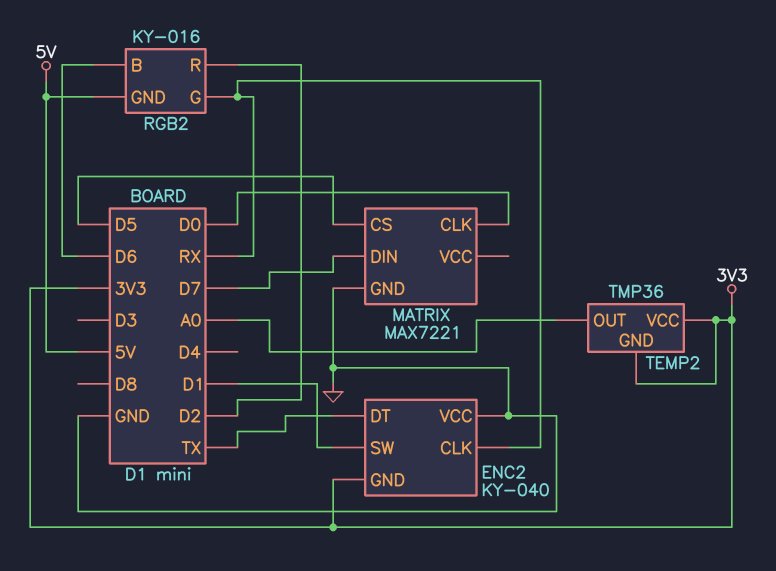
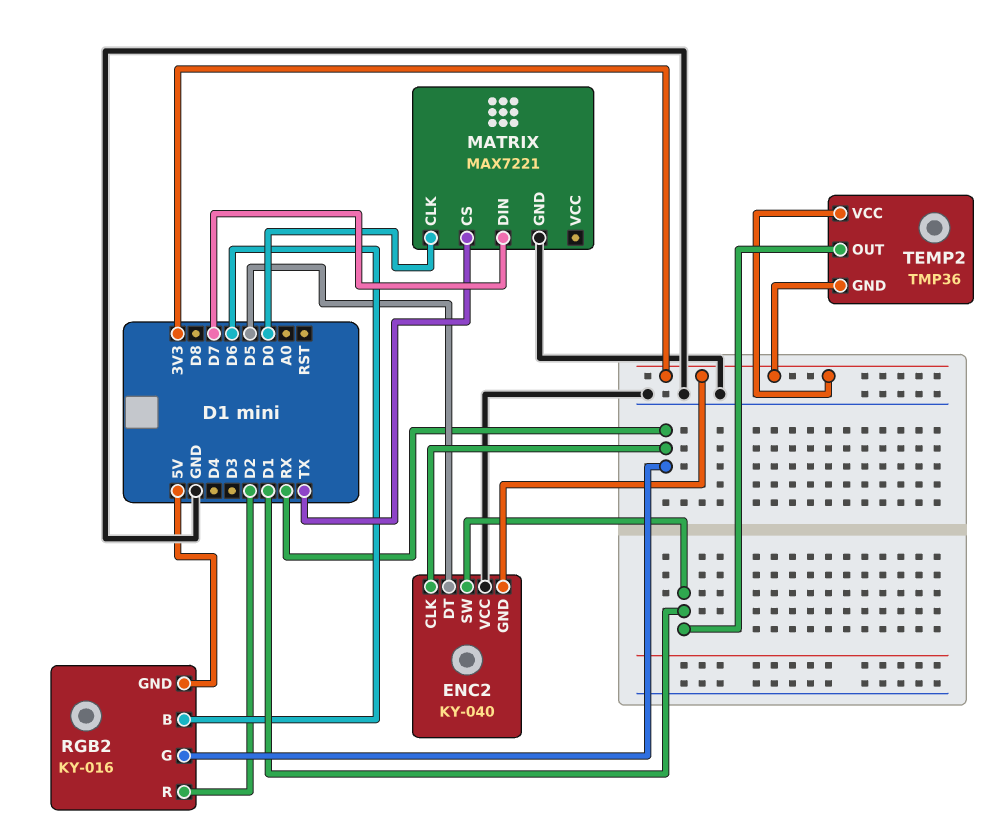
ENC2 pin DT: TX -> D5
MATRIX pin CS: D5 -> TX
TEMP2 pin OUT: A0 -> D1

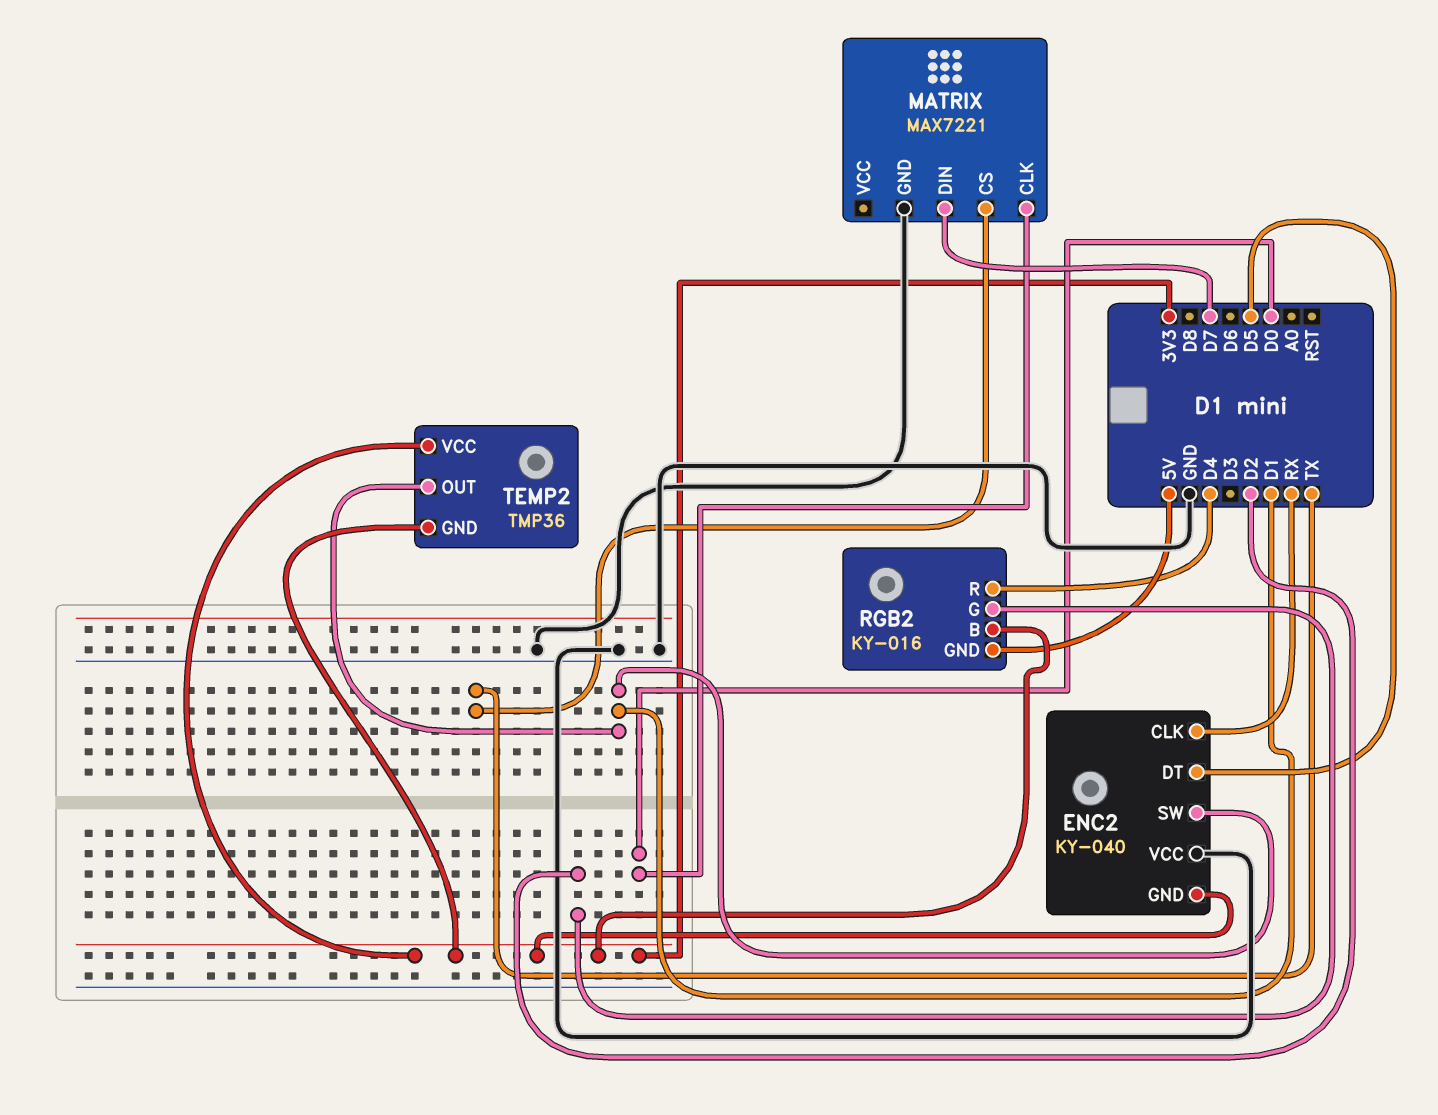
RGB2 pin B: D6 -> 3V3
RGB2 pin G: RX -> D2
RGB2 pin R: D2 -> D4

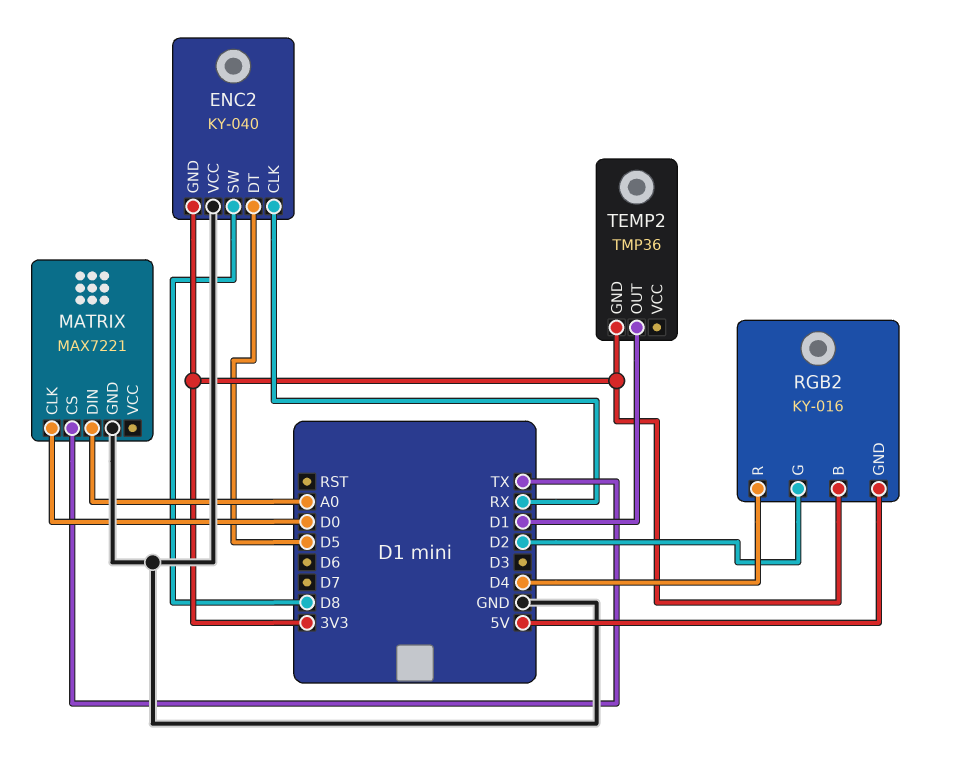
ENC2 pin SW: D1 -> D8
MATRIX pin DIN: D7 -> A0
TEMP2 pin VCC: 3V3 -> none

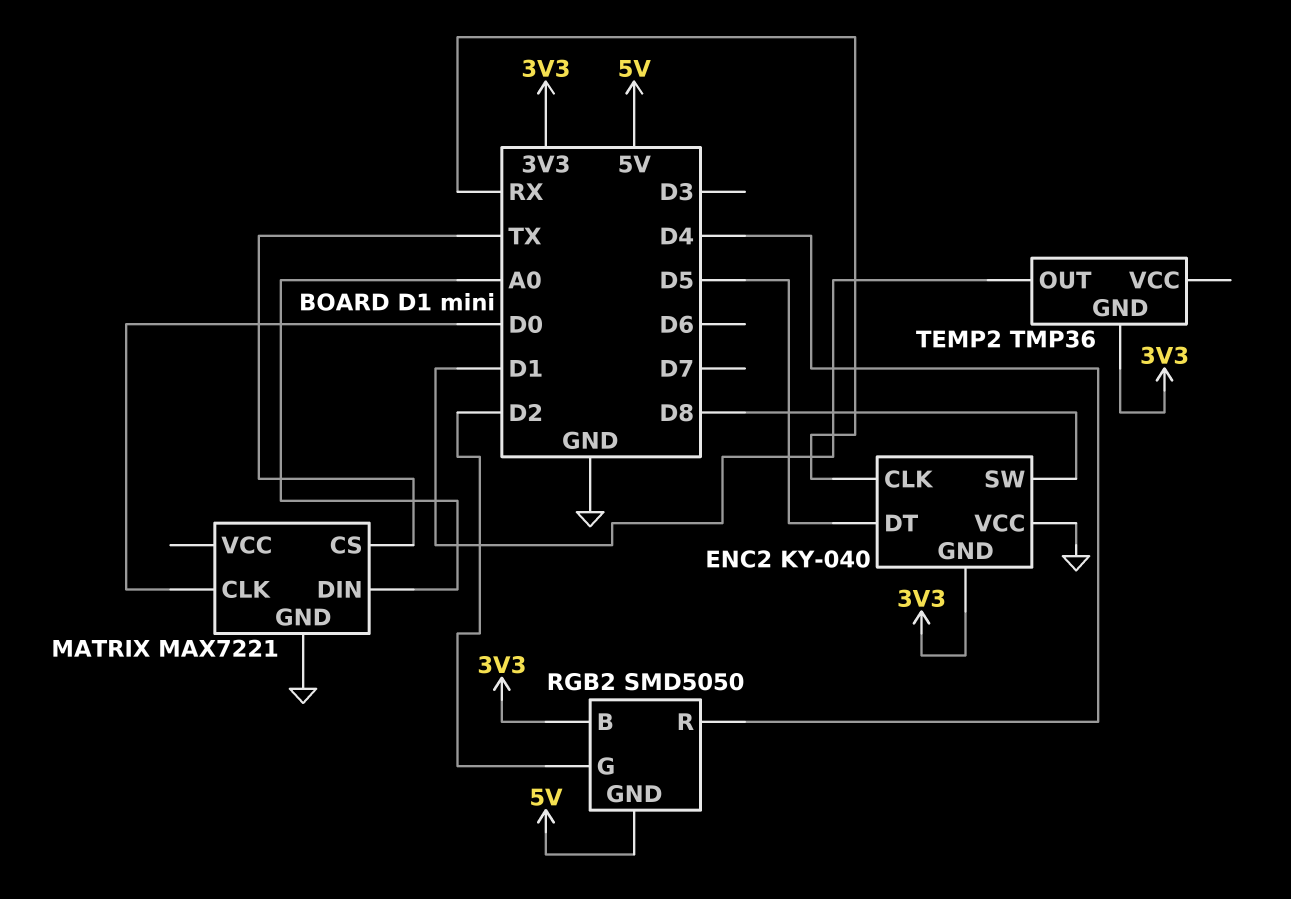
RGB2: KY-016 -> SMD5050

